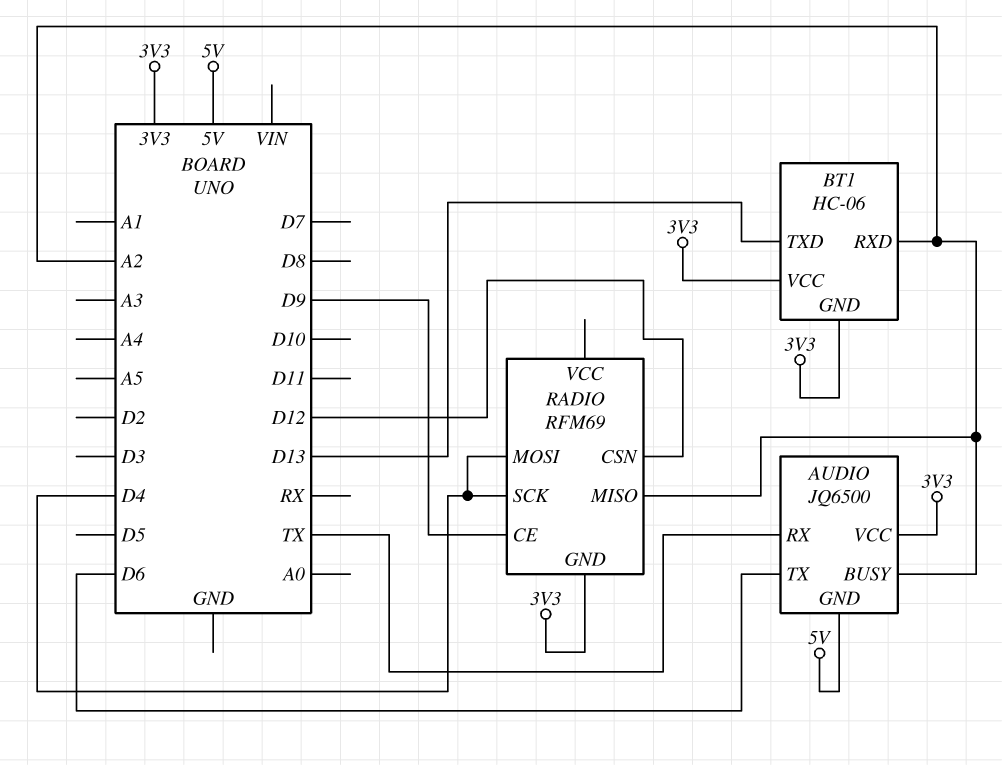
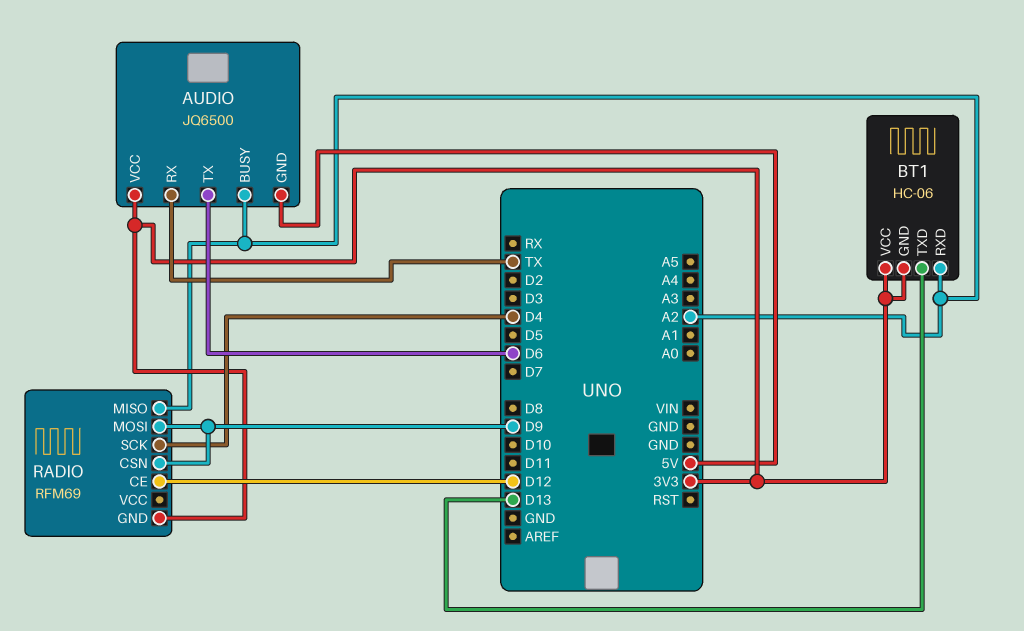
RADIO pin CE: D9 -> D12
RADIO pin CSN: D12 -> D9
RADIO pin MOSI: D4 -> D9

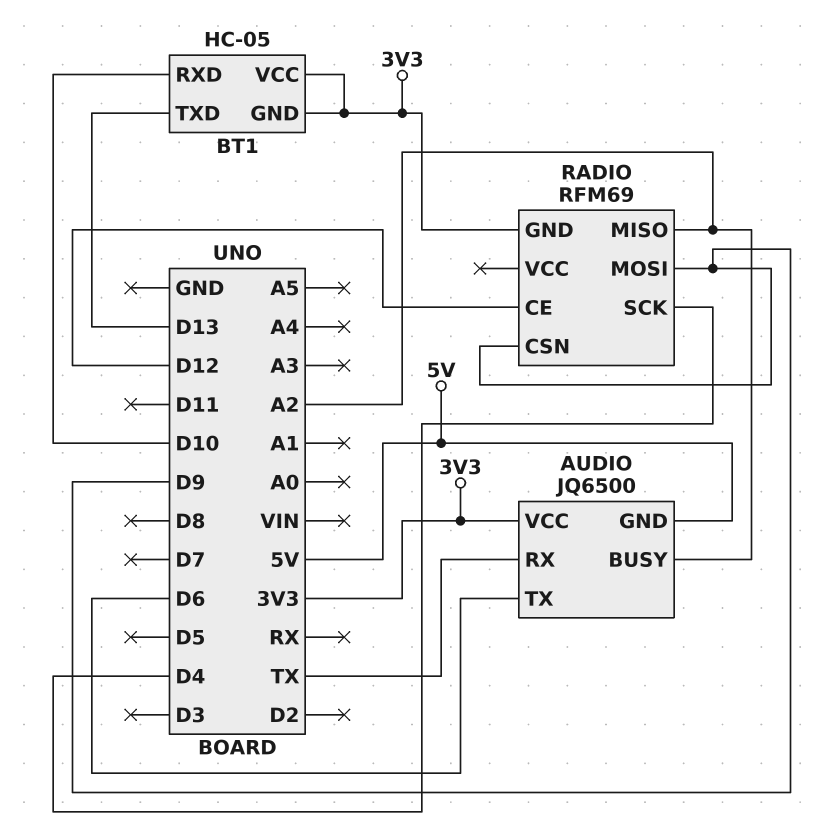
BT1: HC-06 -> HC-05
BT1 pin RXD: A2 -> D10

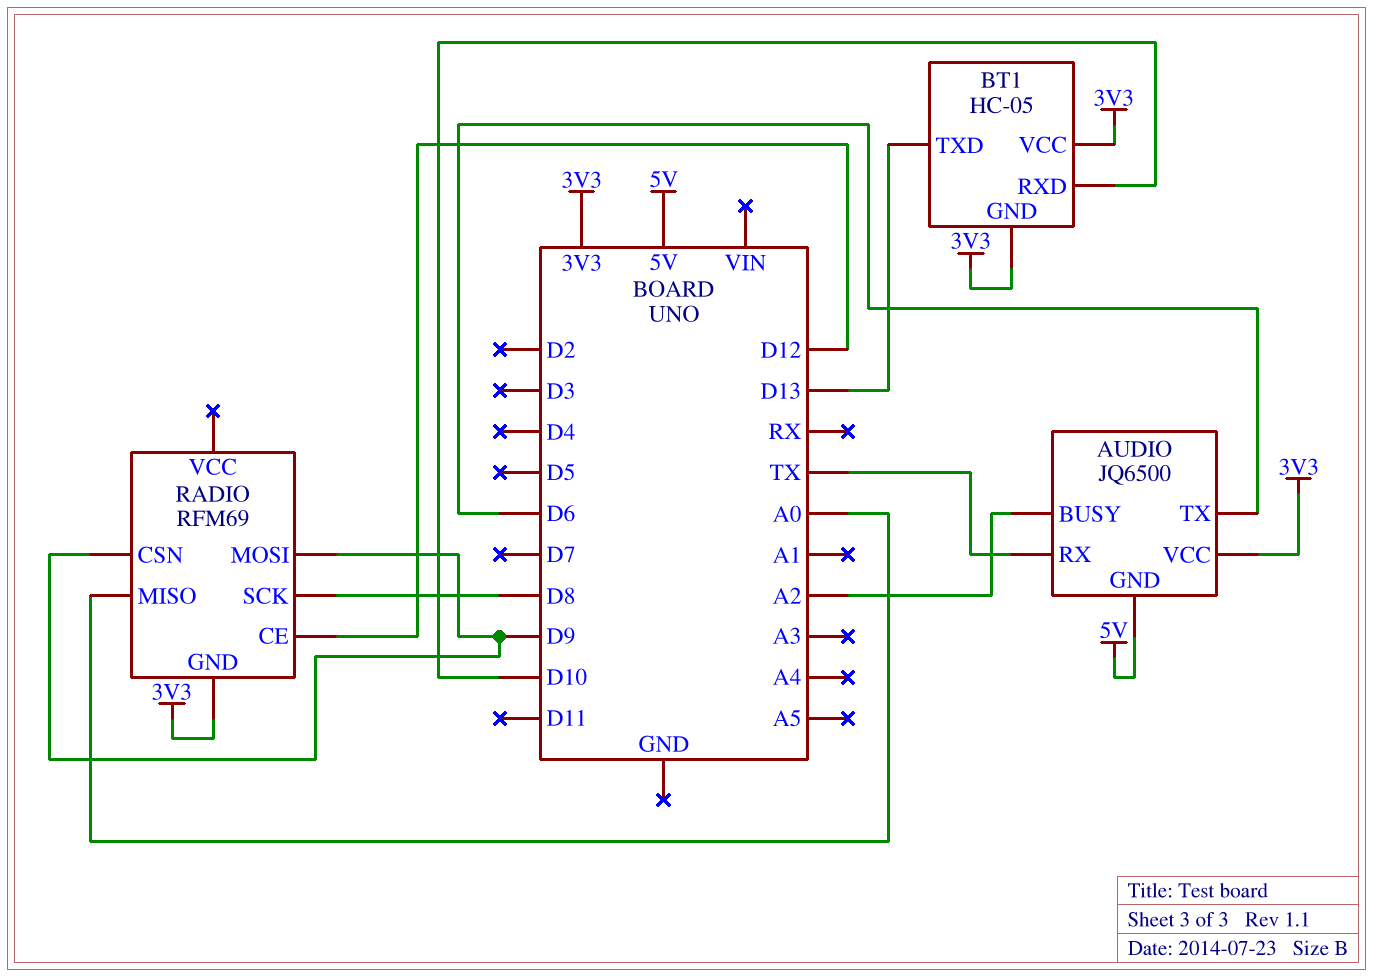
RADIO pin MISO: A2 -> A0
RADIO pin SCK: D4 -> D8

